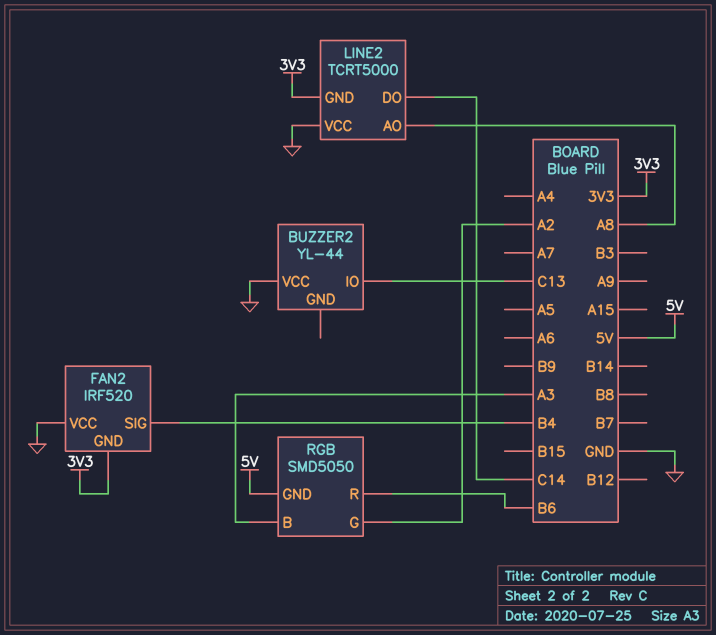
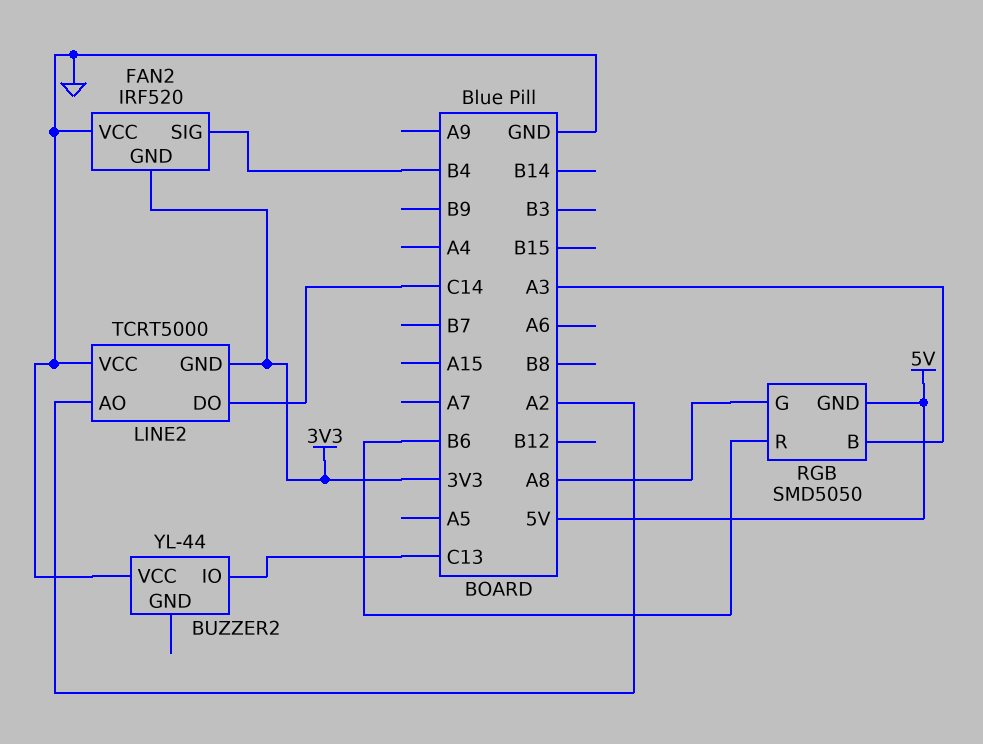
LINE2 pin AO: A8 -> A2
RGB pin G: A2 -> A8

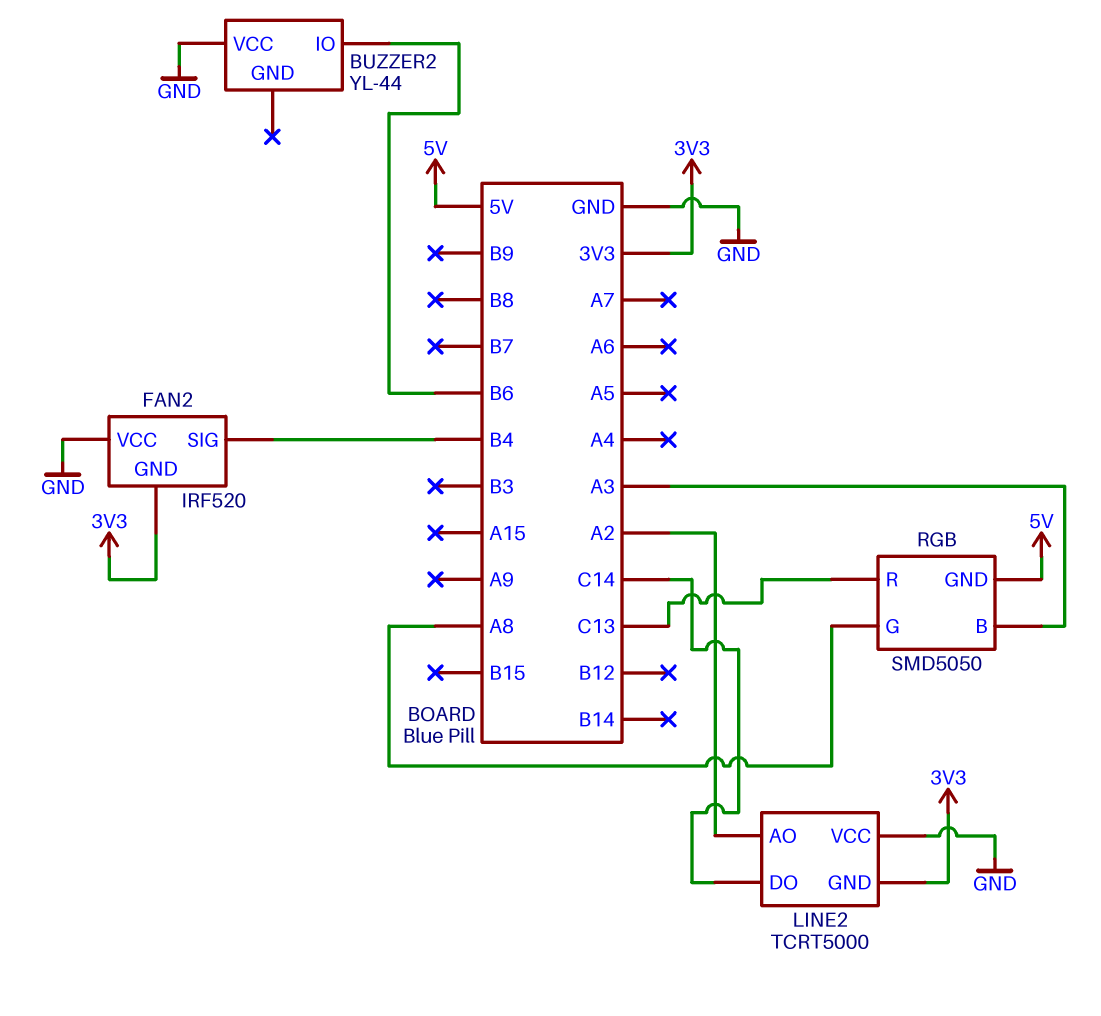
BUZZER2 pin IO: C13 -> B6
RGB pin R: B6 -> C13

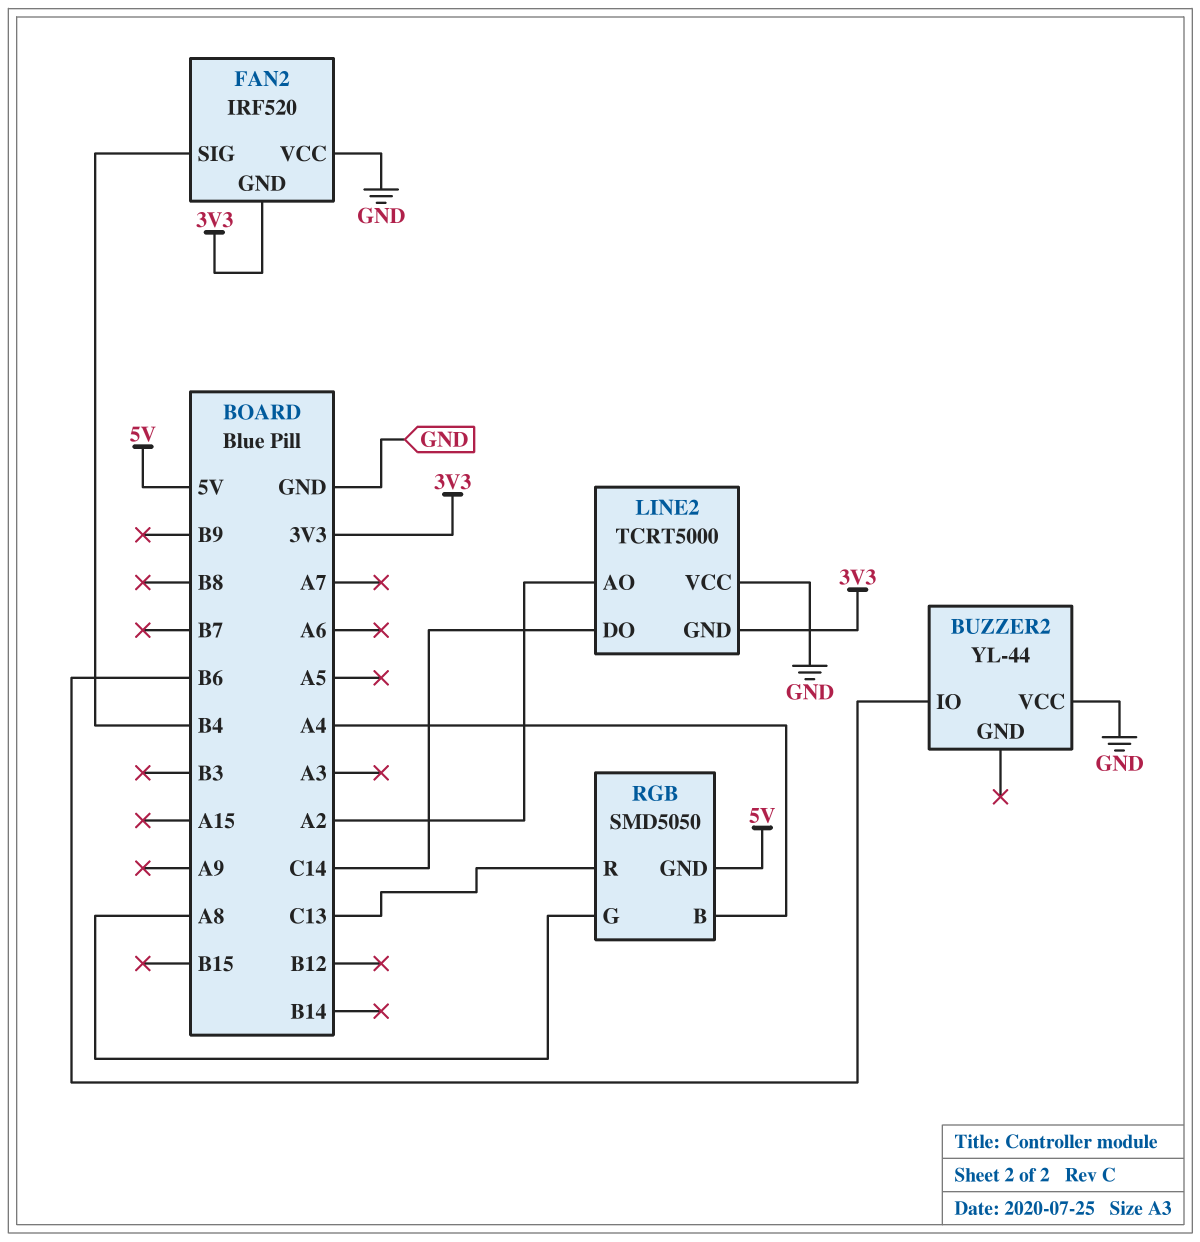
RGB pin B: A3 -> A4

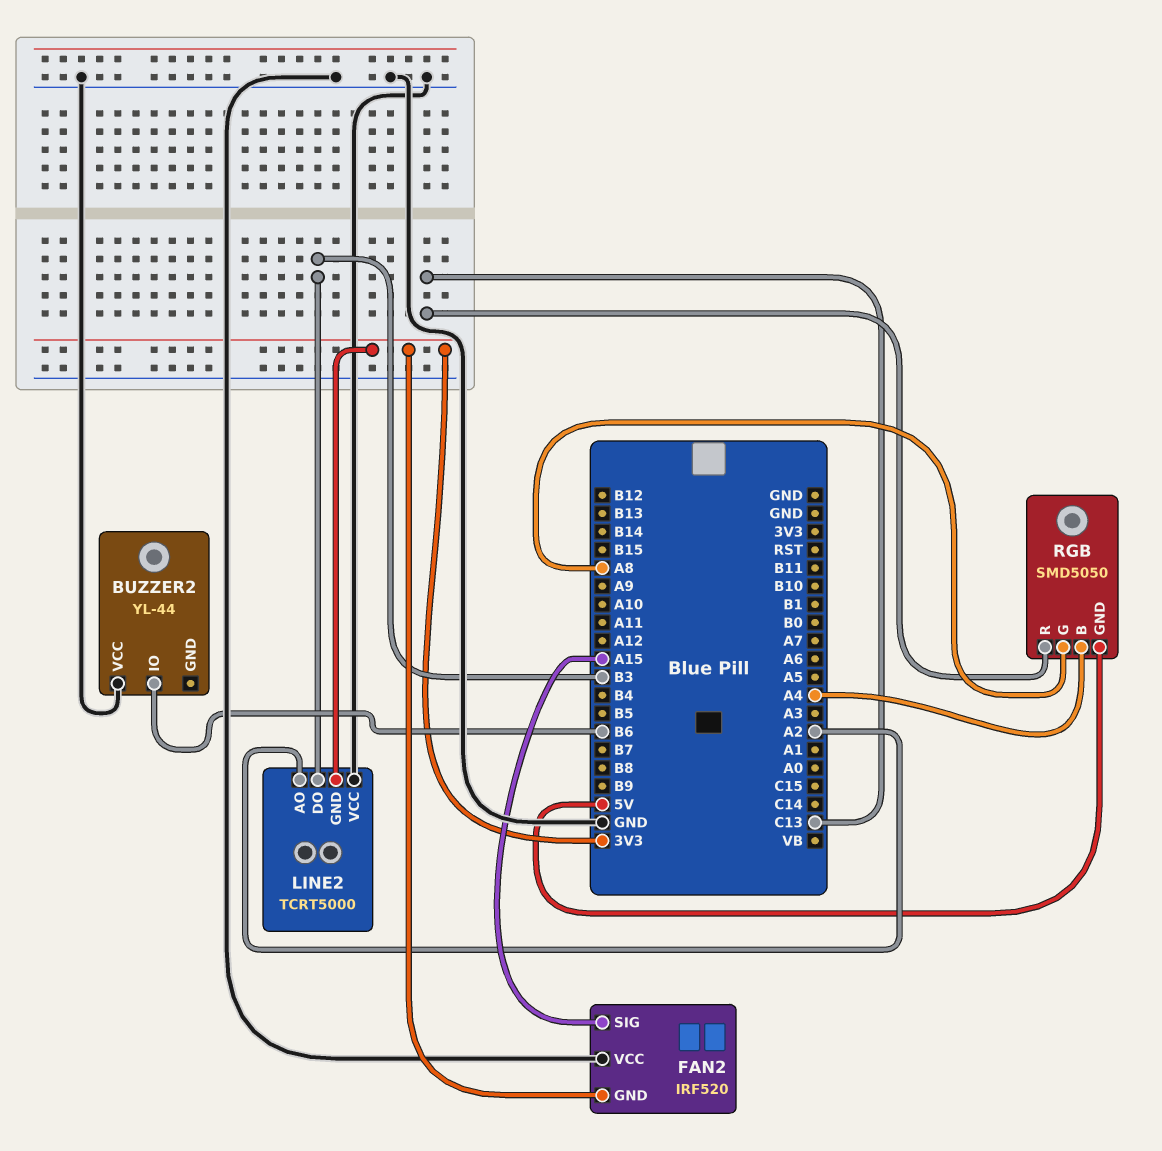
FAN2 pin SIG: B4 -> A15
LINE2 pin DO: C14 -> B3

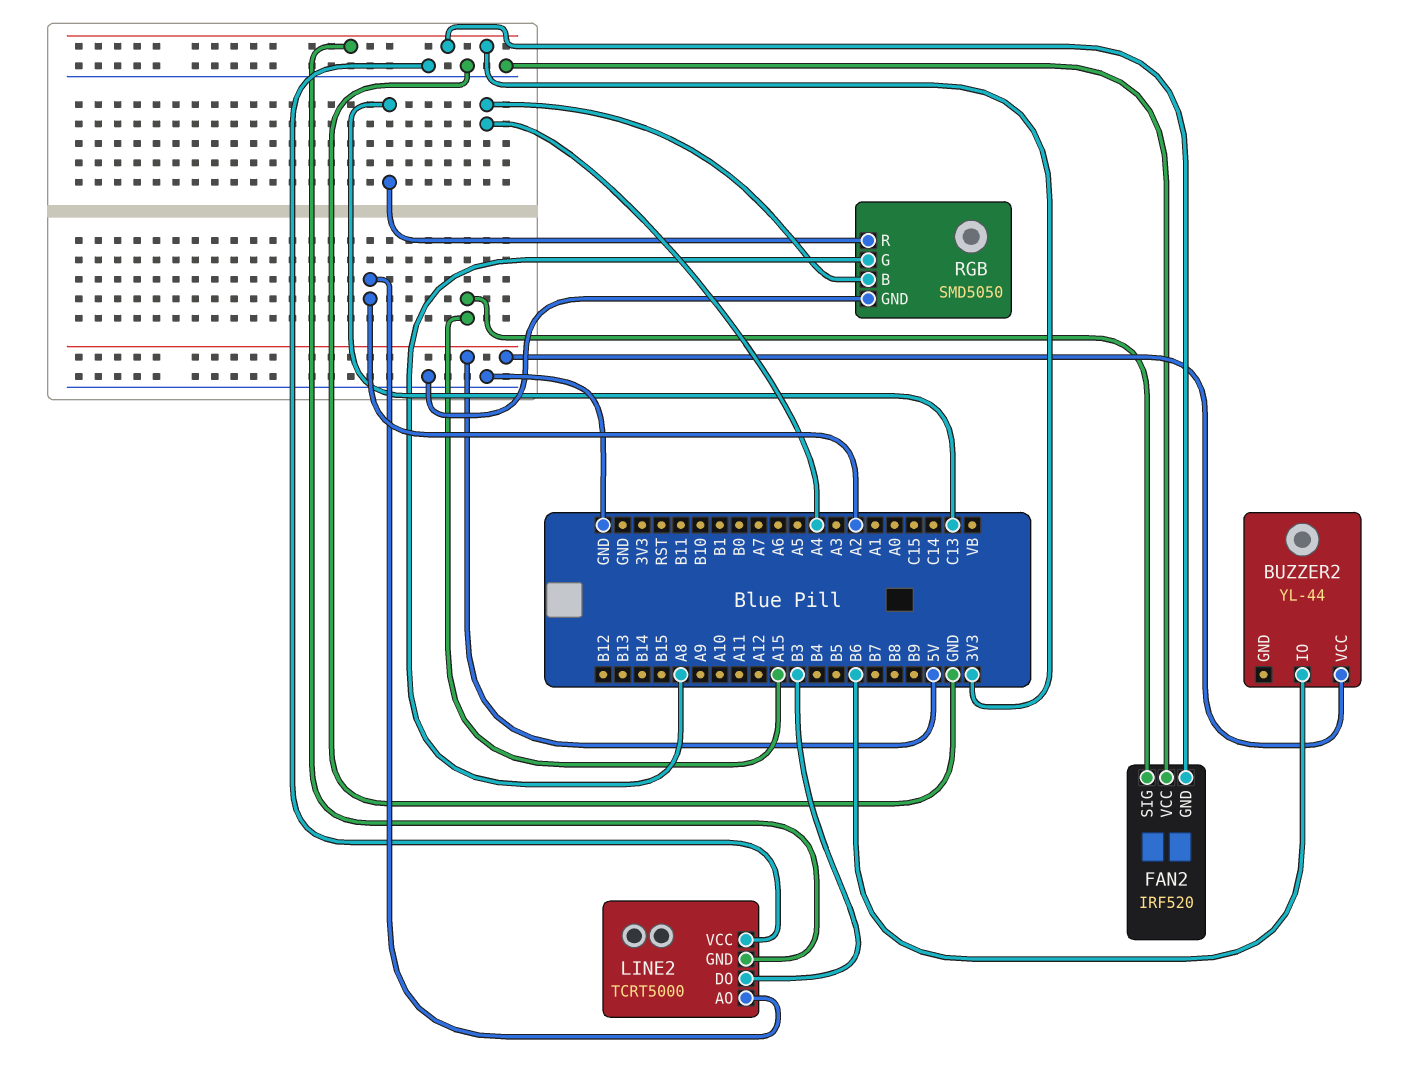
BUZZER2 pin VCC: GND -> 5V
RGB pin GND: 5V -> GND

